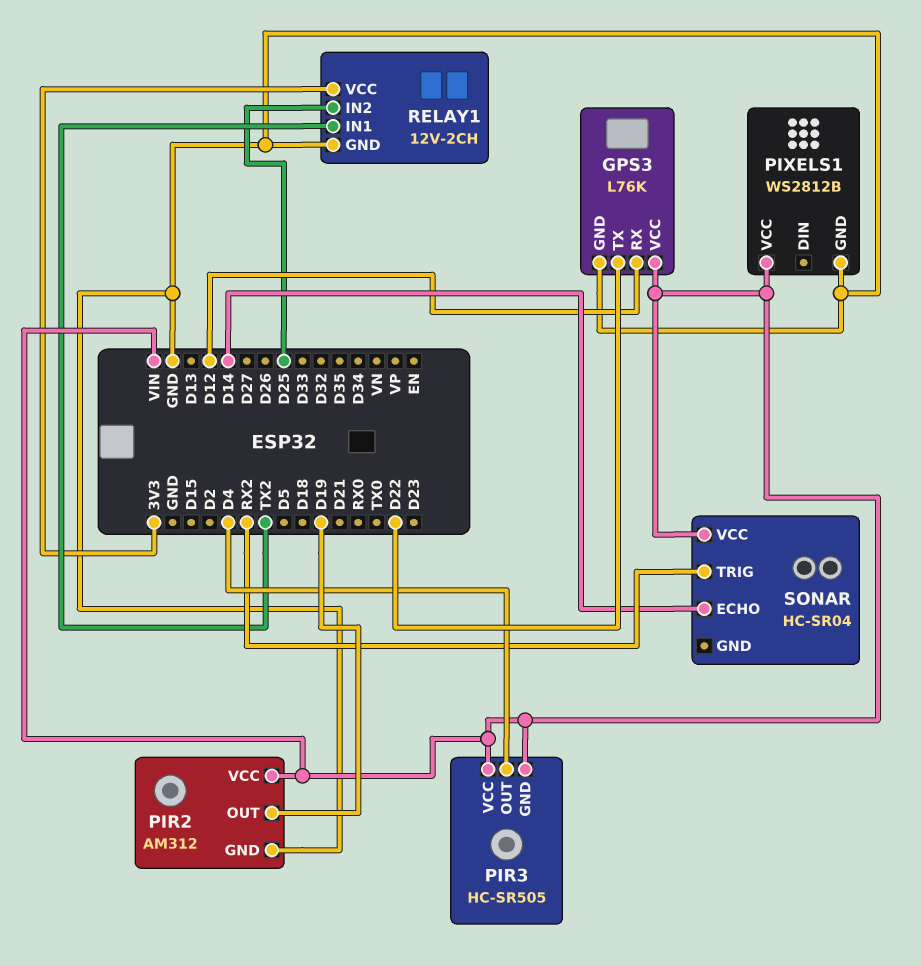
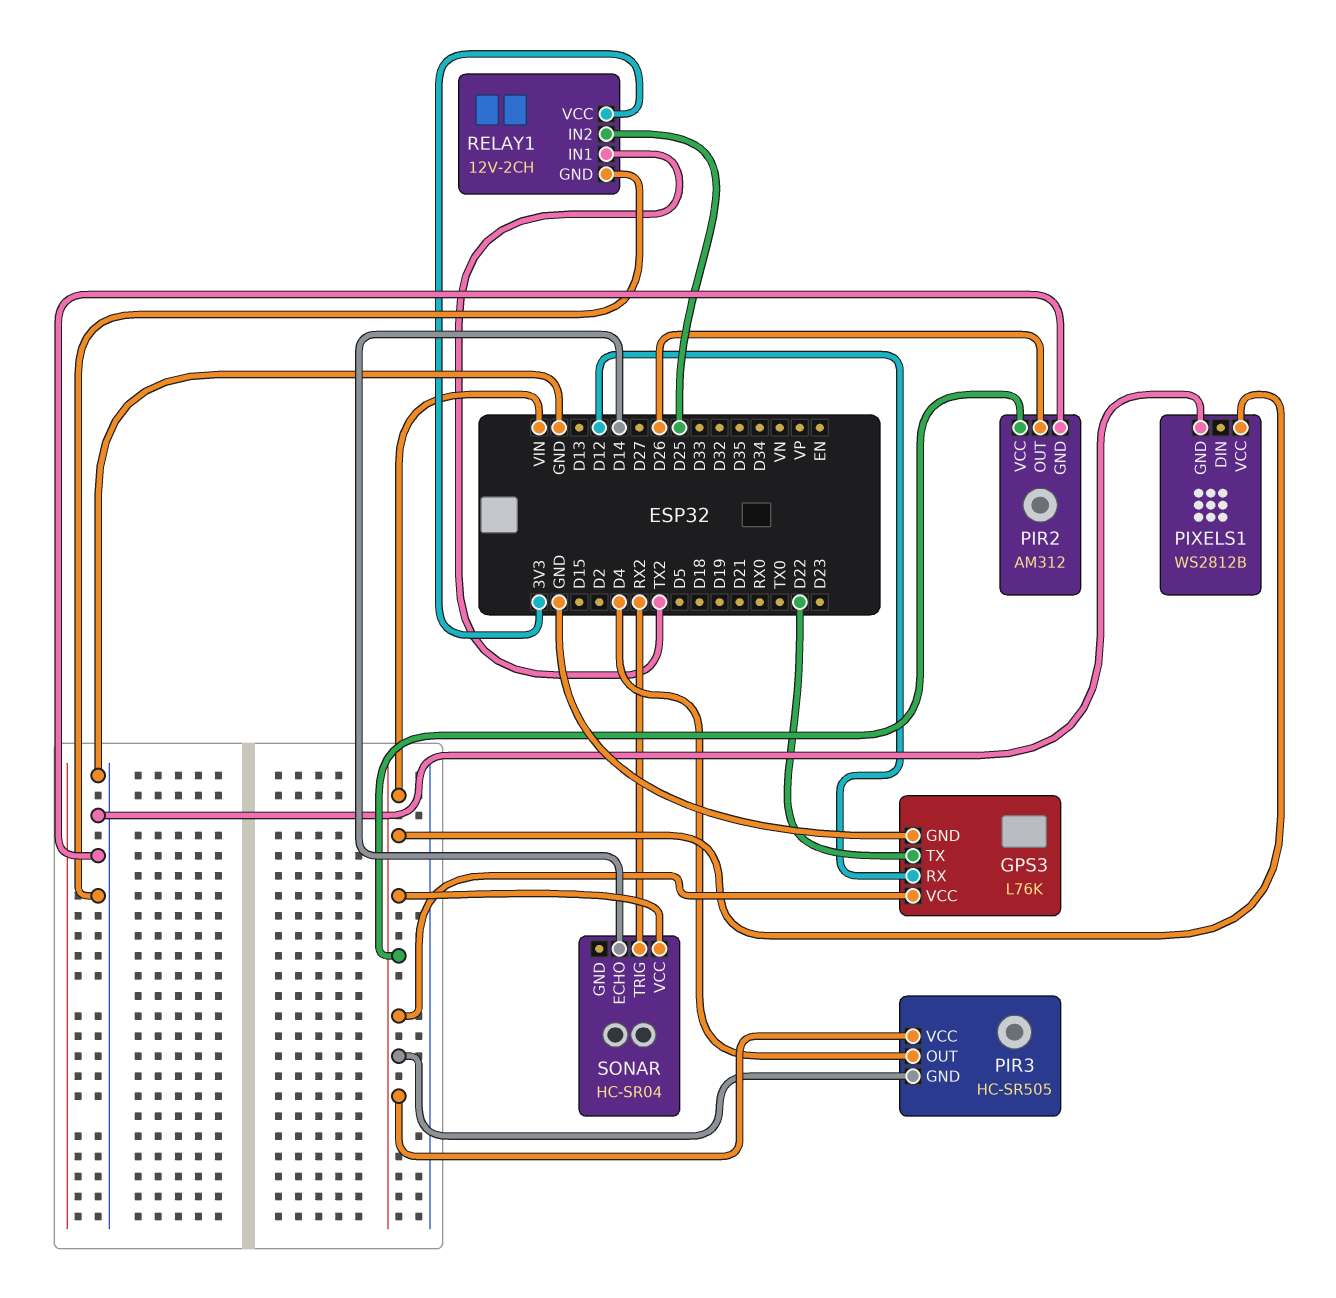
PIR2 pin OUT: D19 -> D26

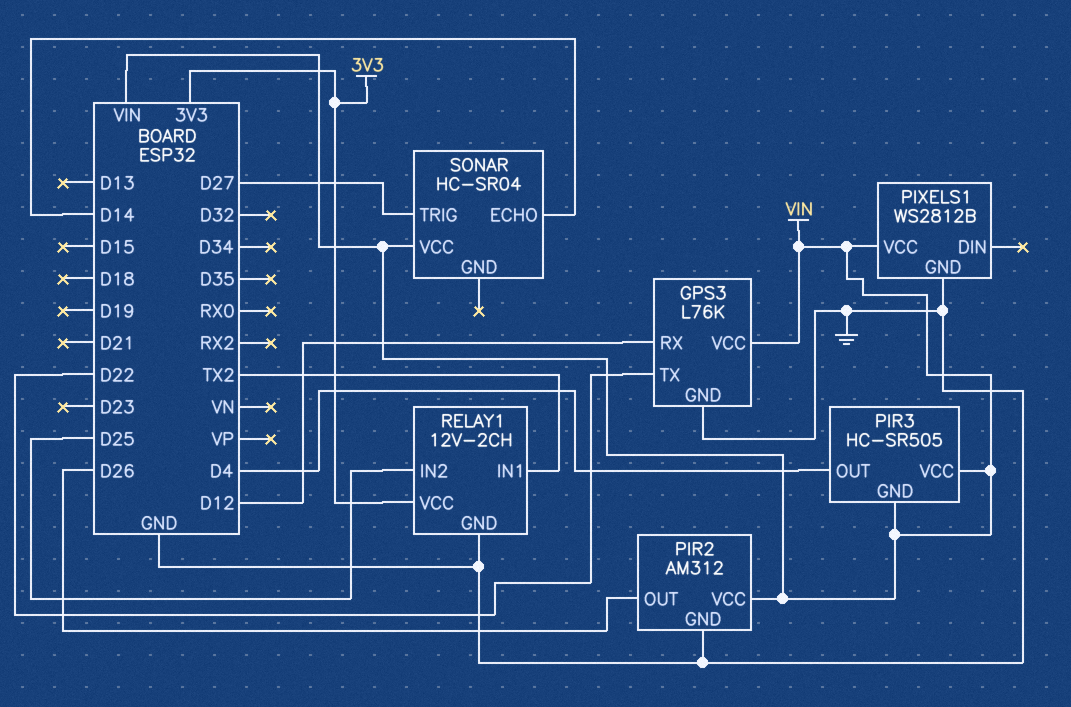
SONAR pin TRIG: RX2 -> D27

